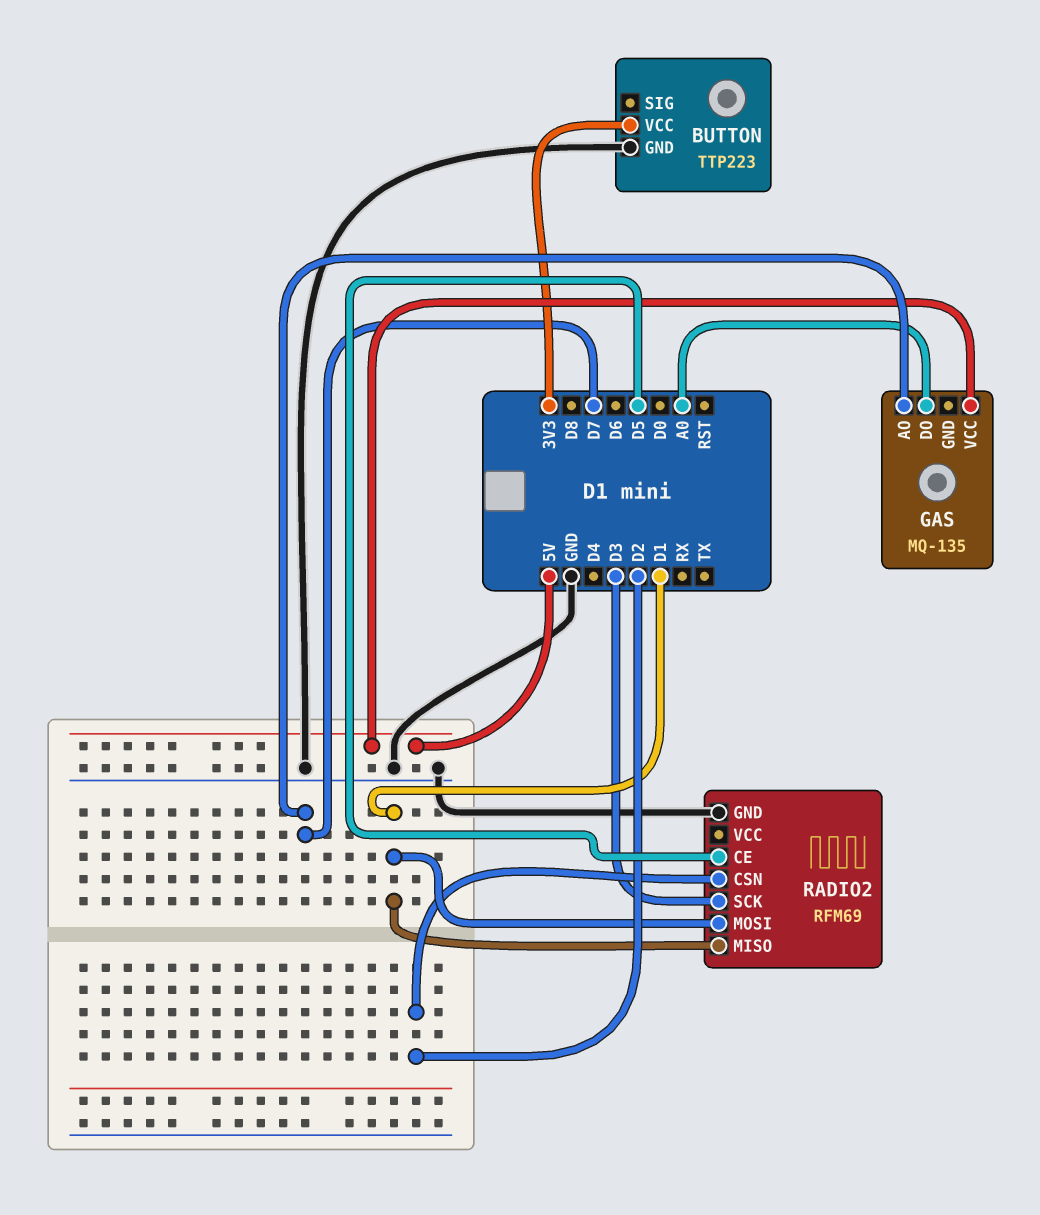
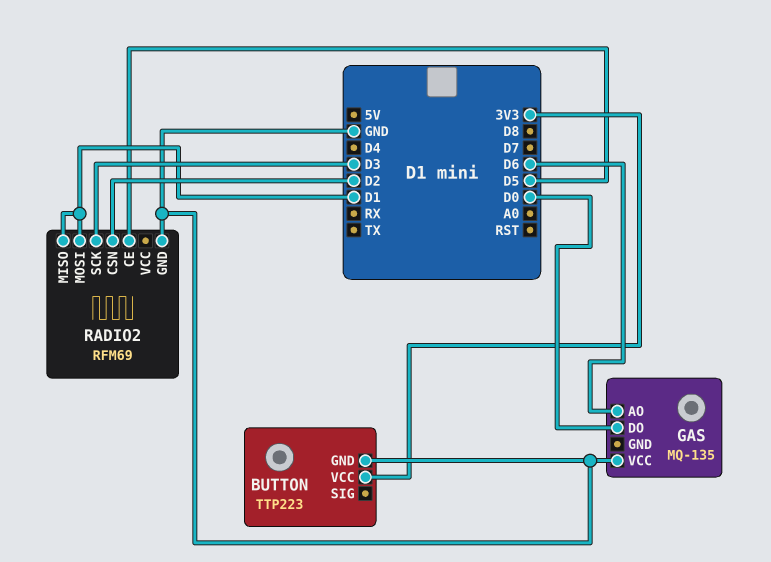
GAS pin AO: D7 -> D6
GAS pin DO: A0 -> D0
GAS pin VCC: 5V -> GND

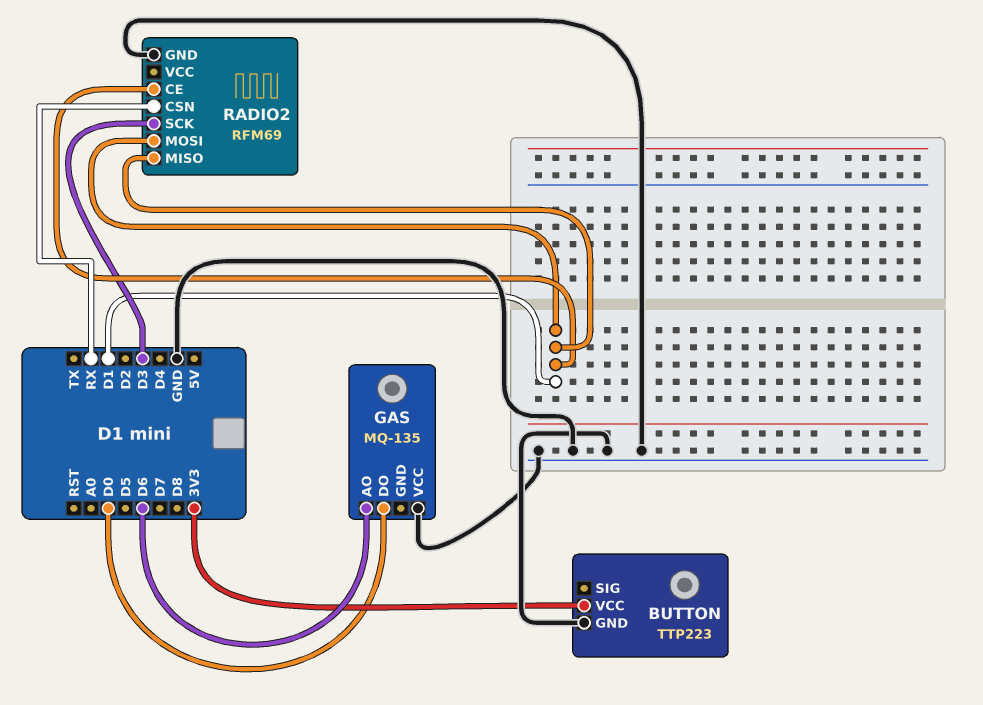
RADIO2 pin CE: D5 -> D1
RADIO2 pin CSN: D2 -> RX

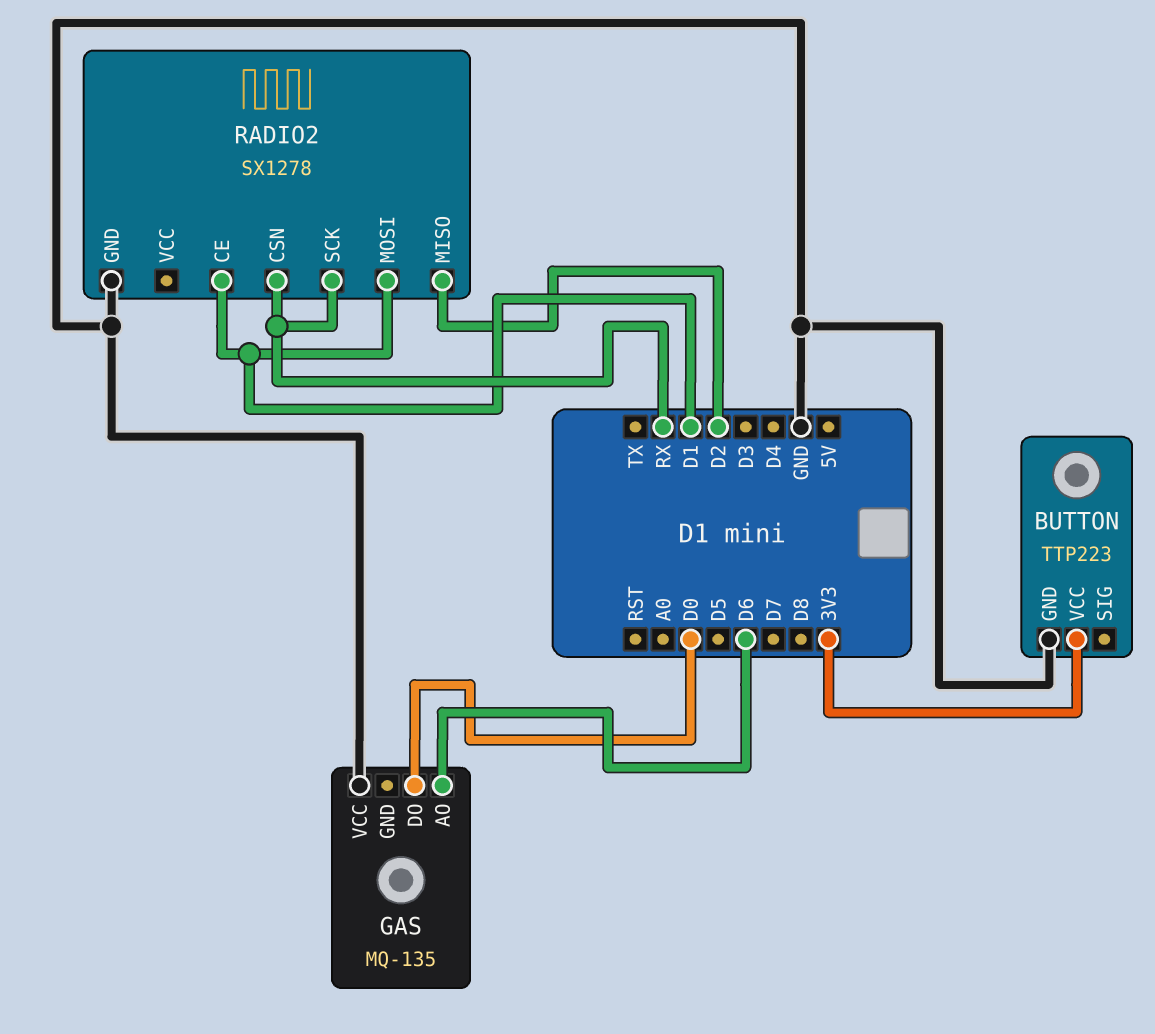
RADIO2: RFM69 -> SX1278
RADIO2 pin MISO: D1 -> D2
RADIO2 pin SCK: D3 -> RX

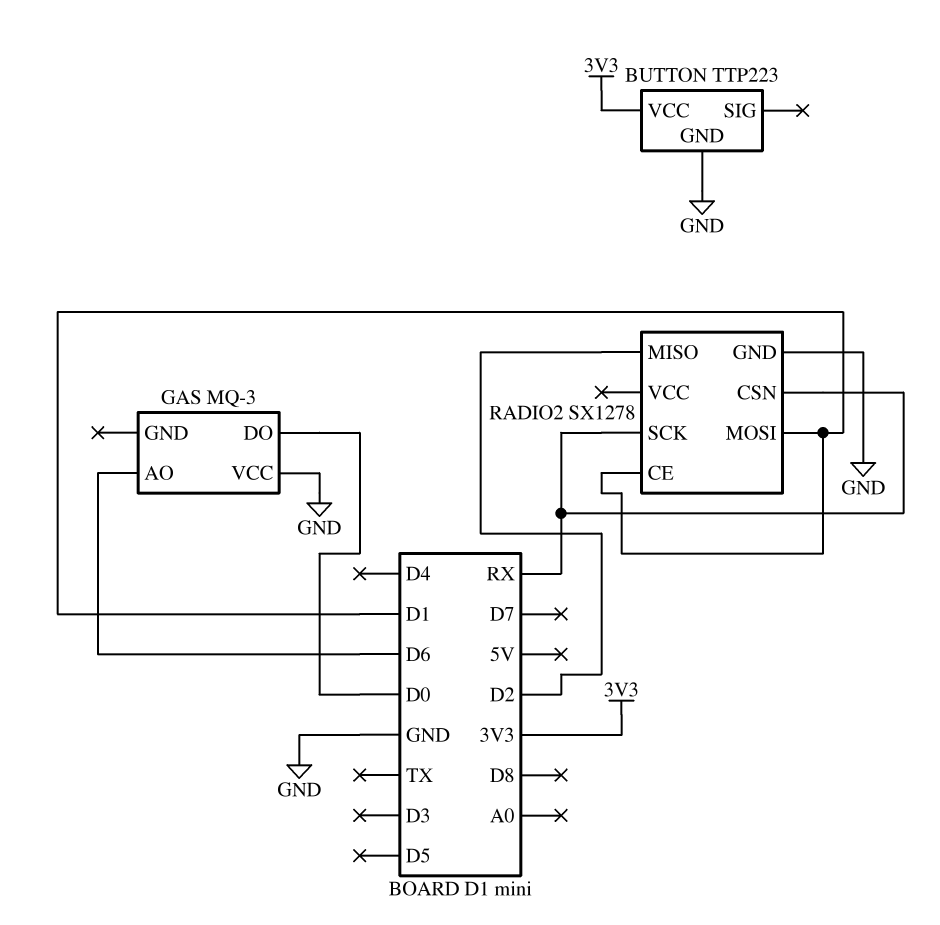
GAS: MQ-135 -> MQ-3

